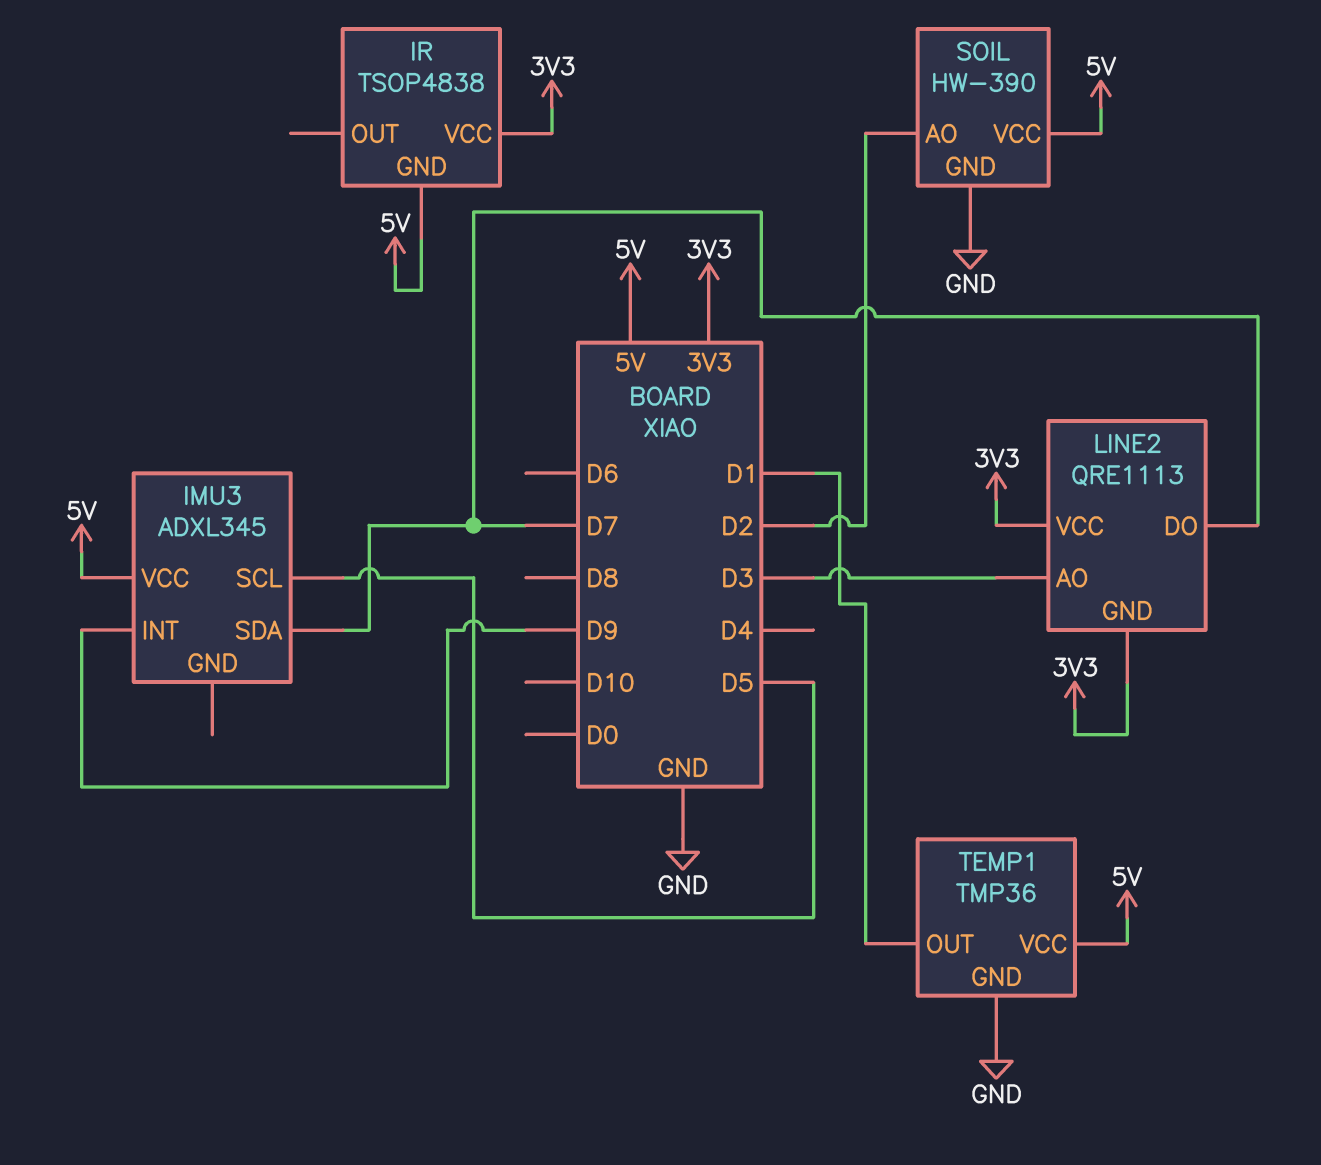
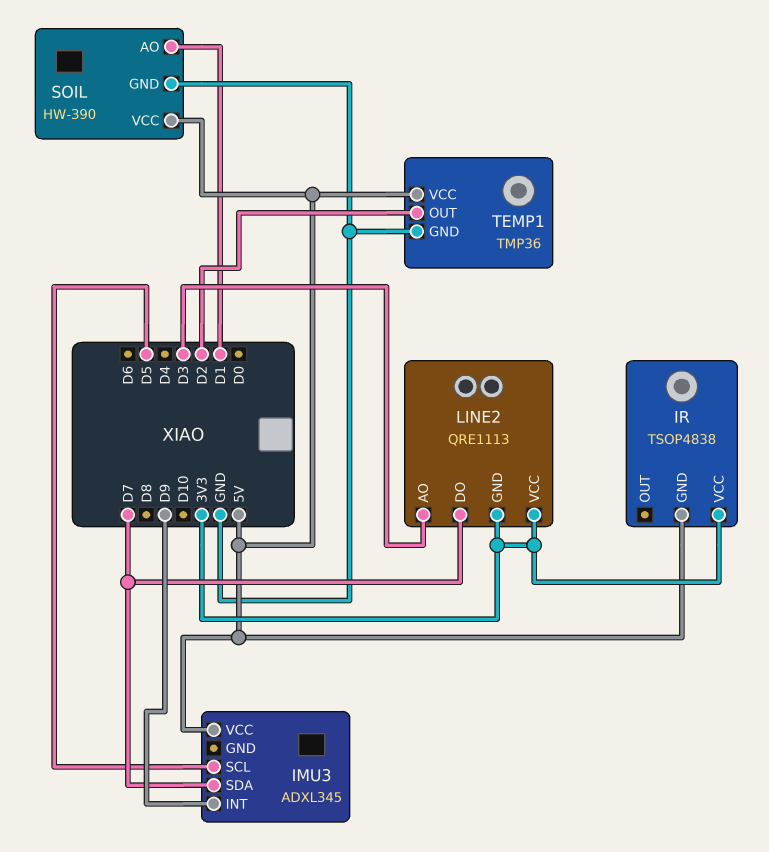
SOIL pin AO: D2 -> D1
TEMP1 pin OUT: D1 -> D2

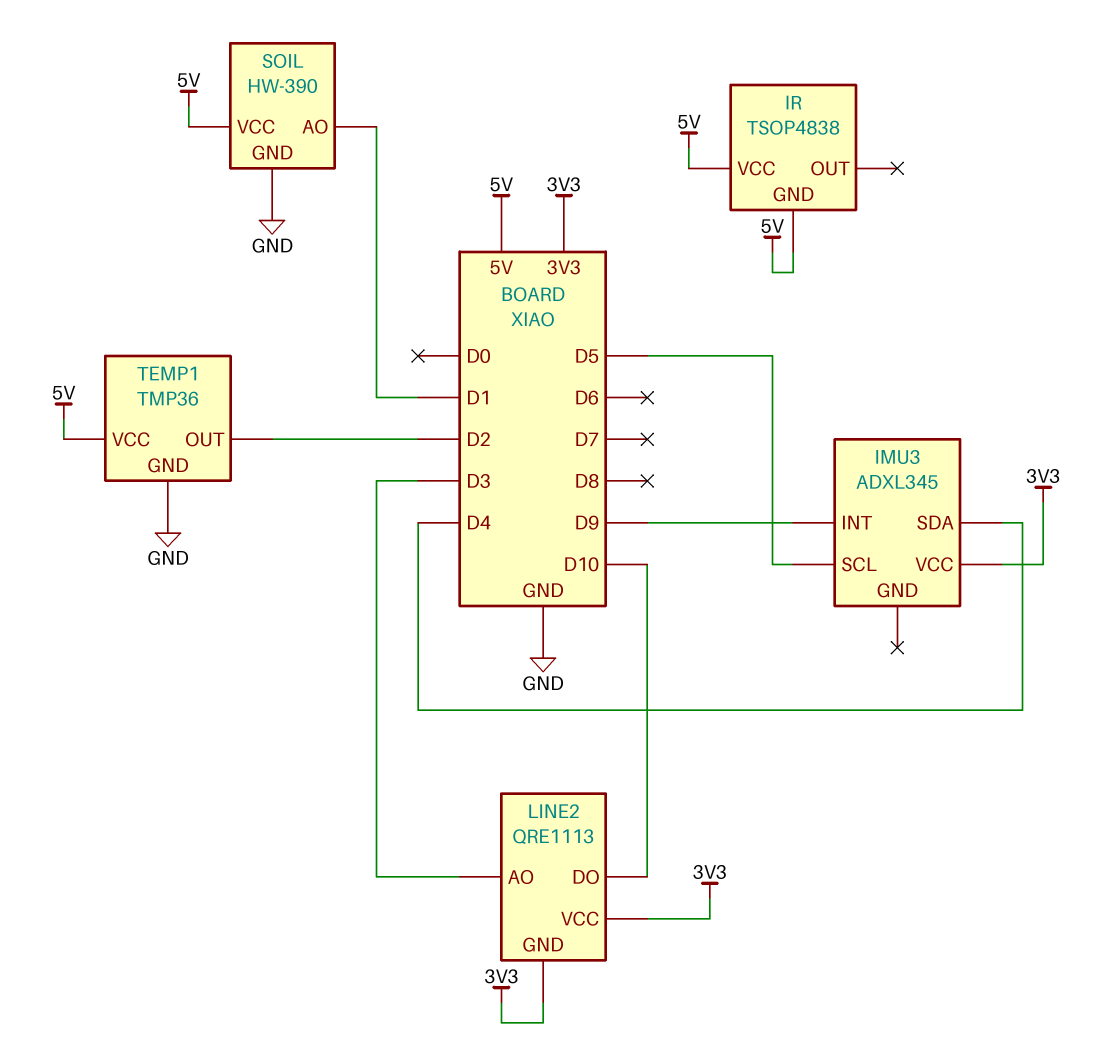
IMU3 pin SDA: D7 -> D4
IMU3 pin VCC: 5V -> 3V3
IR pin VCC: 3V3 -> 5V
LINE2 pin DO: D7 -> D10

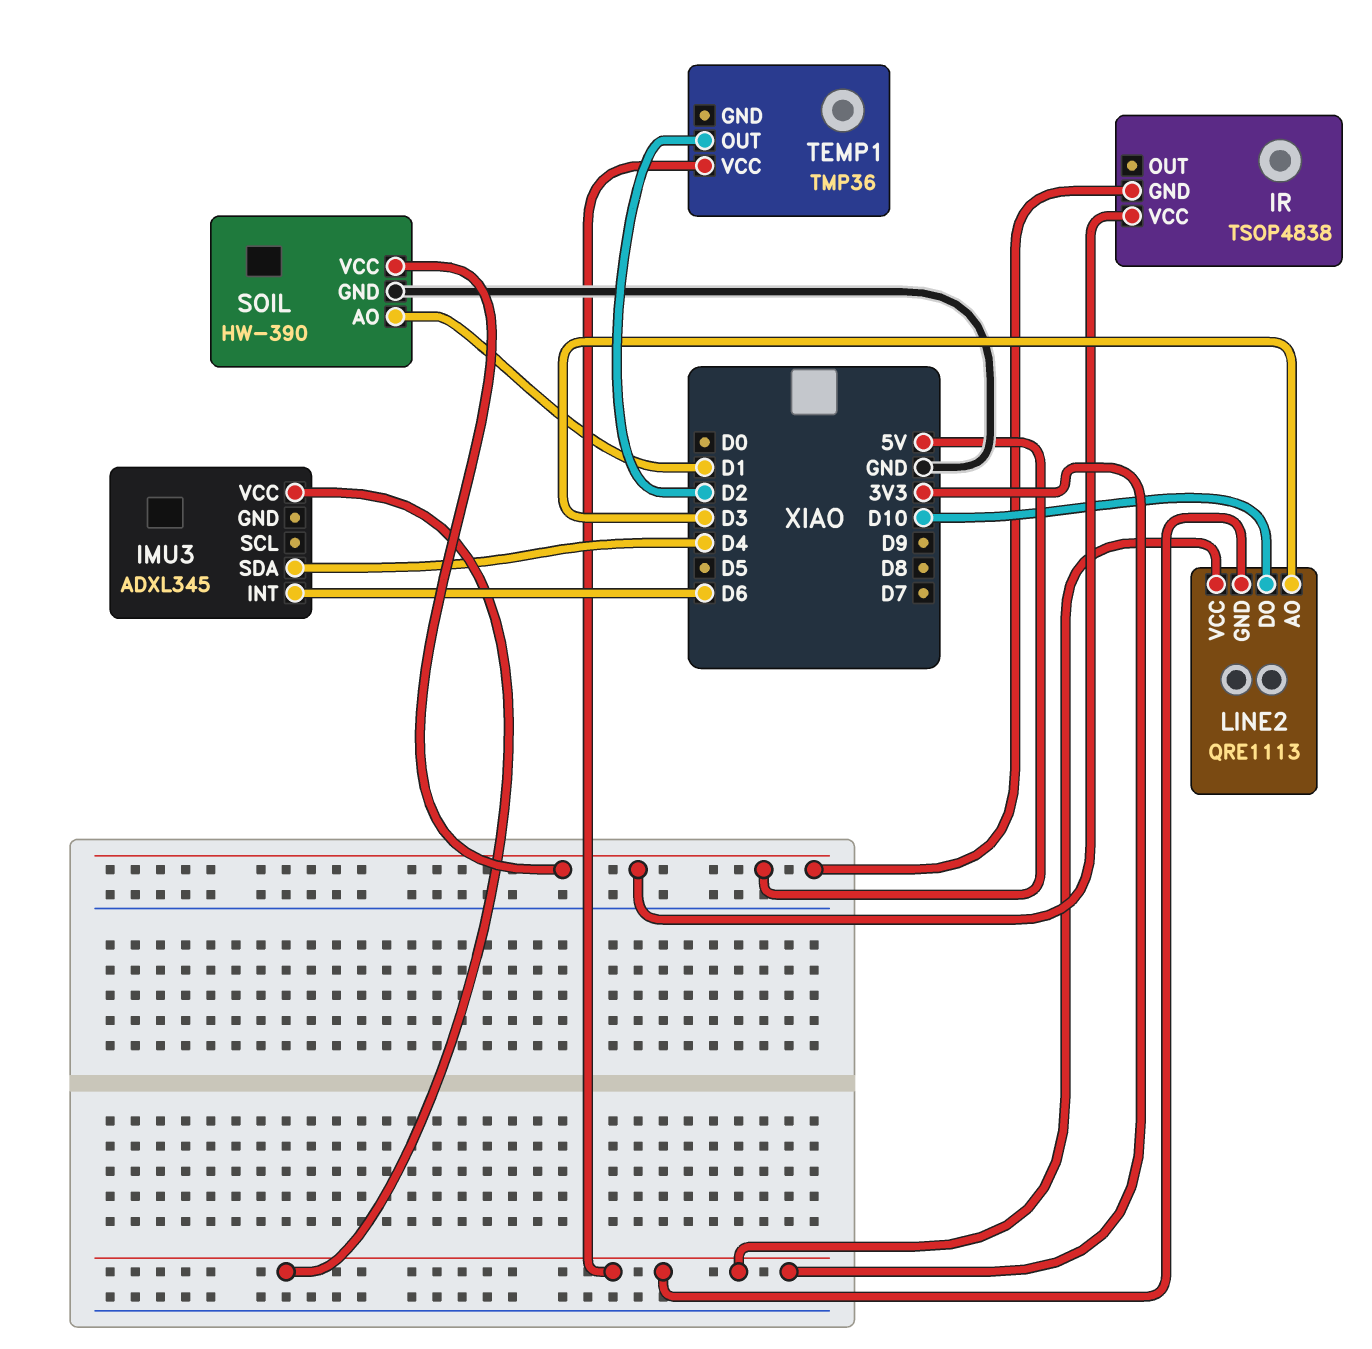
IMU3 pin INT: D9 -> D6
IMU3 pin SCL: D5 -> none
TEMP1 pin GND: GND -> none
TEMP1 pin VCC: 5V -> 3V3

